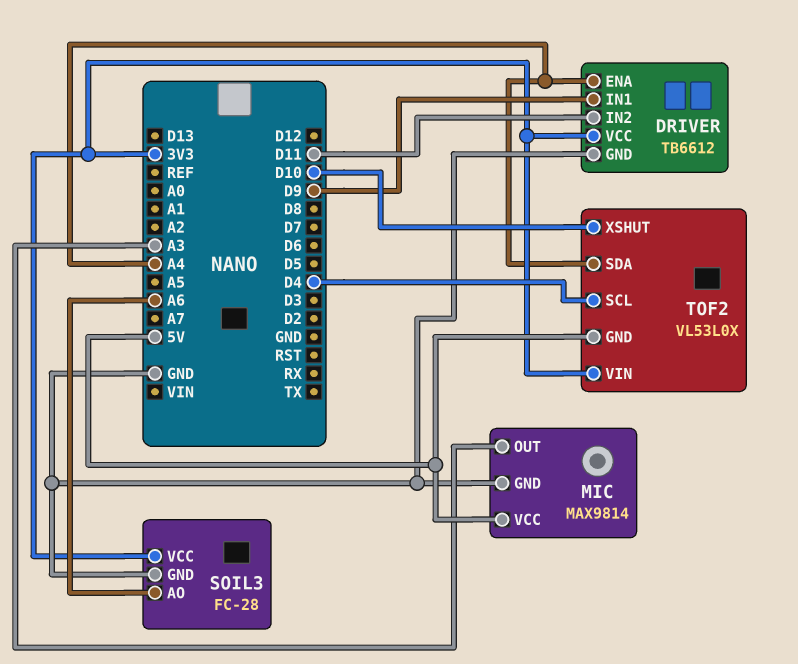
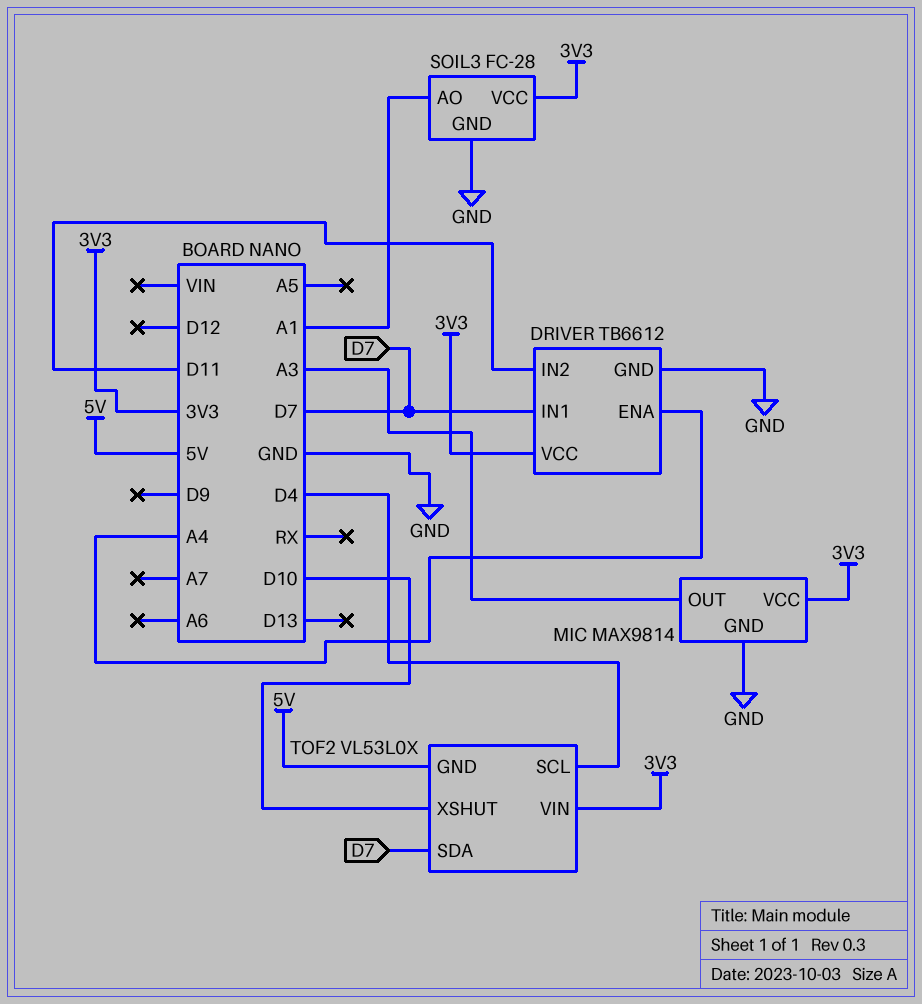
DRIVER pin IN1: D9 -> D7
MIC pin VCC: 5V -> 3V3
SOIL3 pin AO: A6 -> A1
TOF2 pin SDA: A4 -> D7

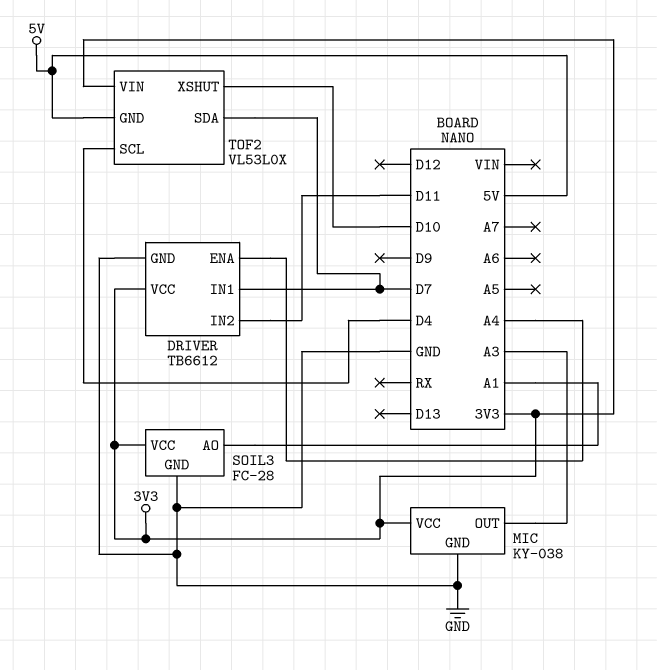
MIC: MAX9814 -> KY-038

